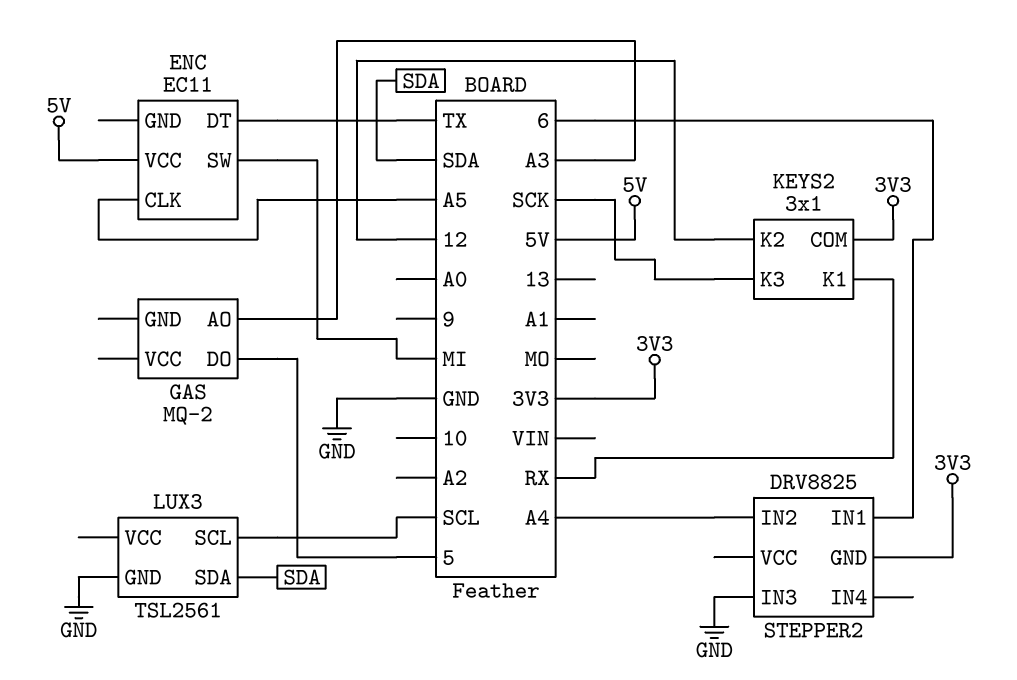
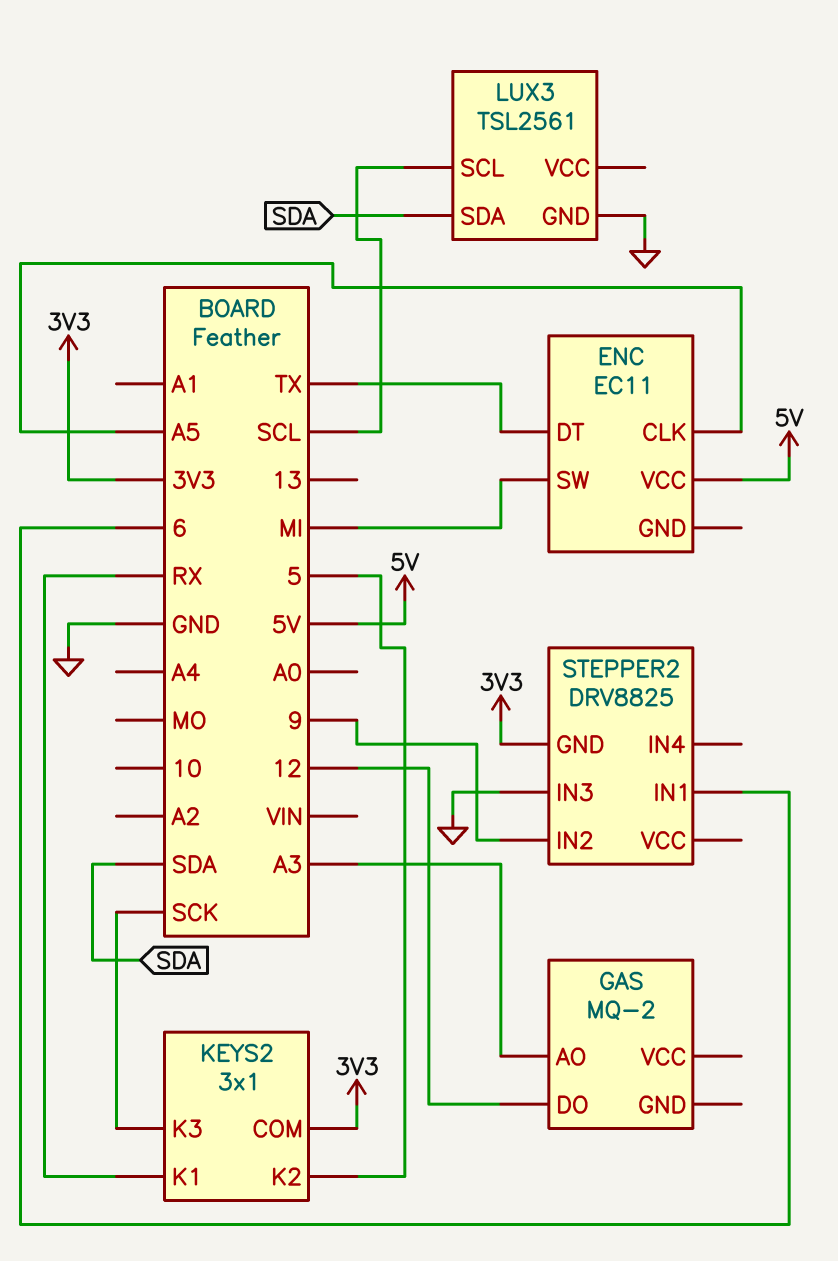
GAS pin DO: 5 -> 12
KEYS2 pin K2: 12 -> 5
STEPPER2 pin IN2: A4 -> 9

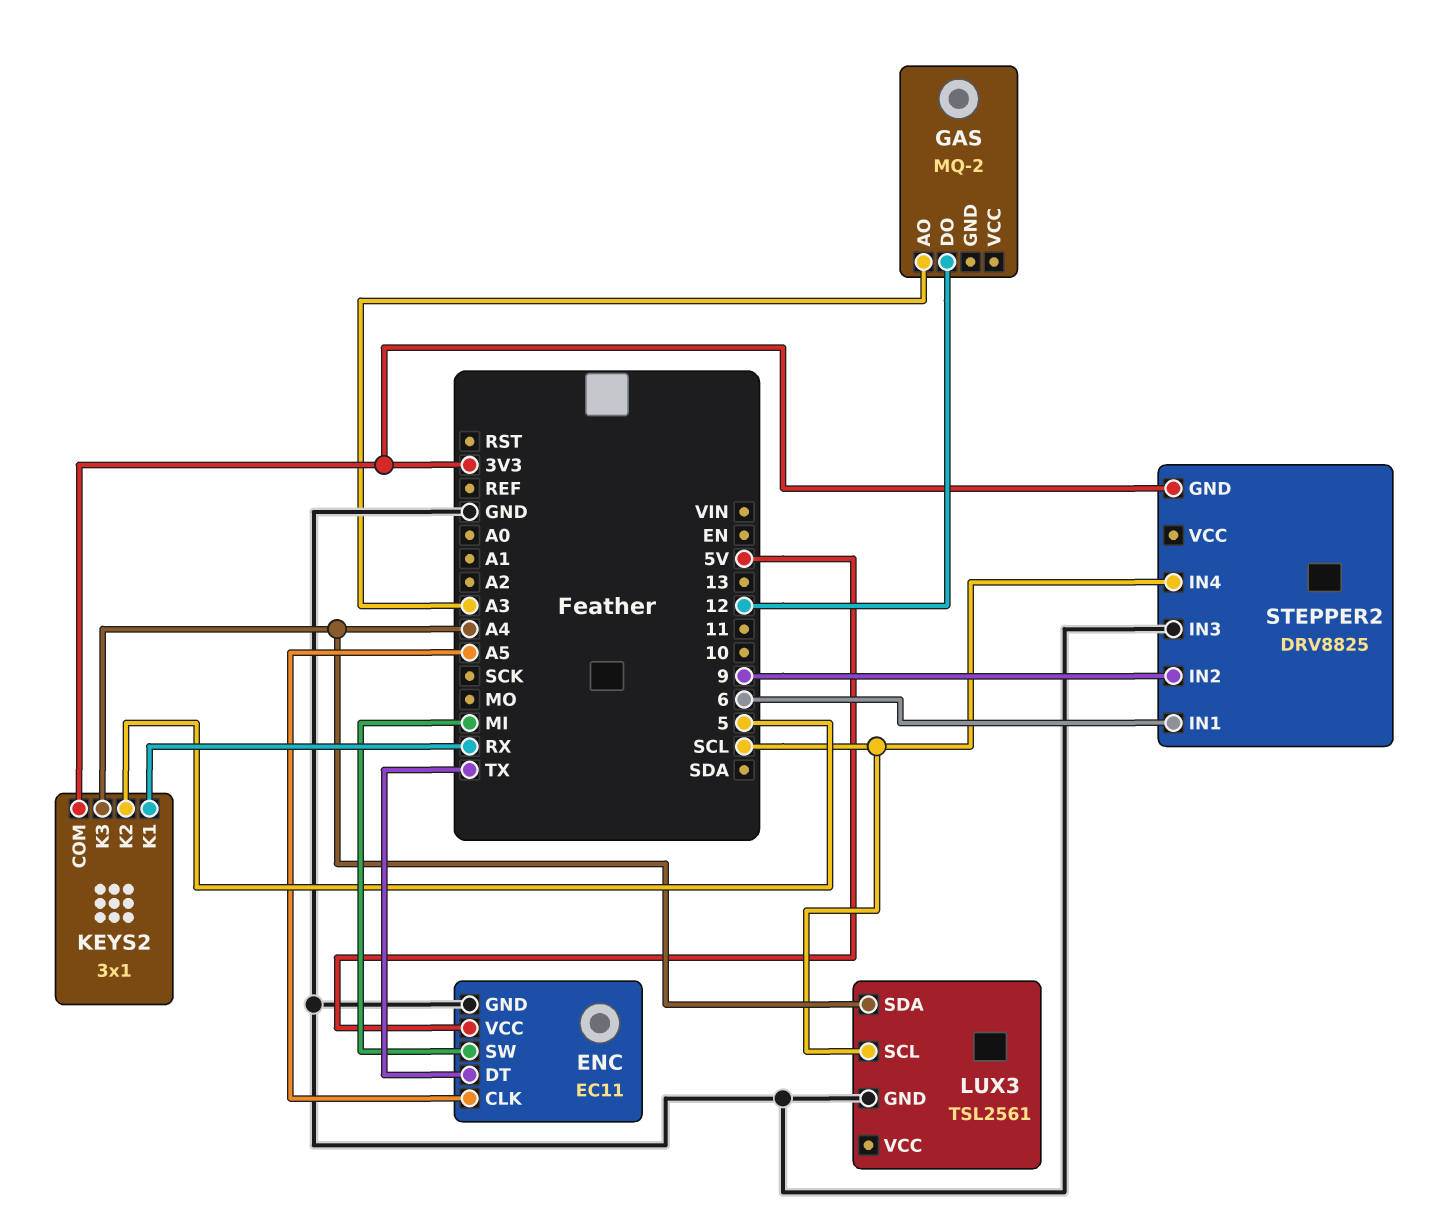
ENC pin GND: none -> GND
KEYS2 pin K3: SCK -> A4
LUX3 pin SDA: SDA -> A4
STEPPER2 pin IN4: none -> SCL

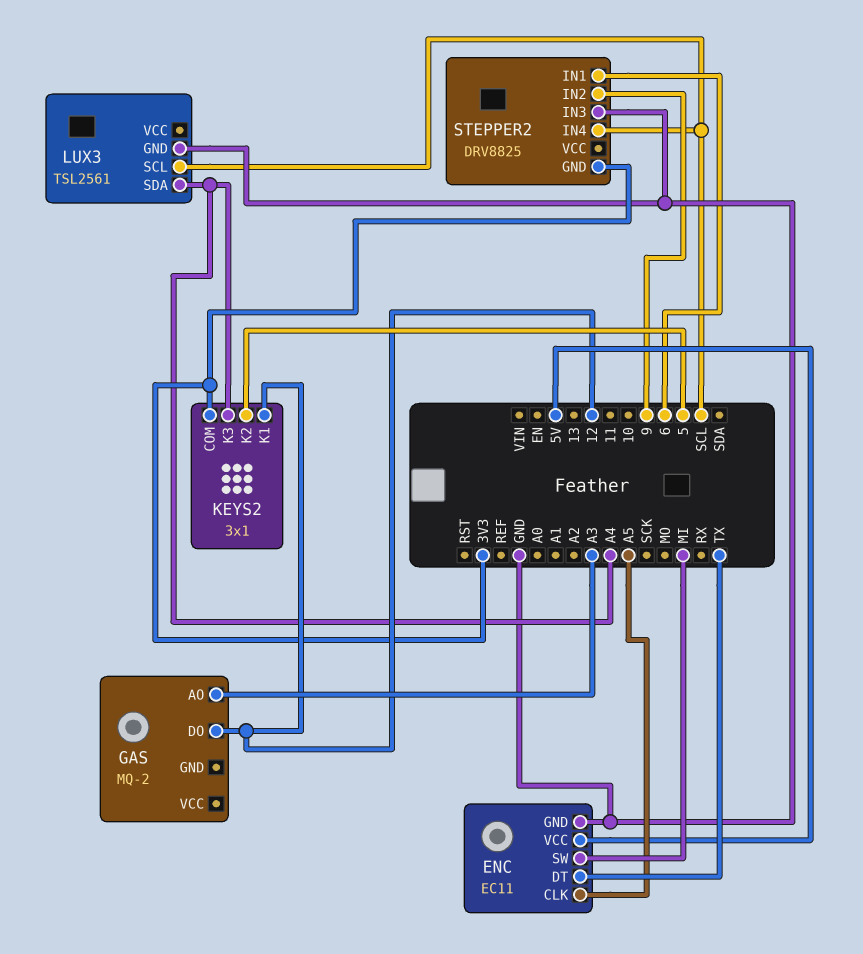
KEYS2 pin K1: RX -> 12

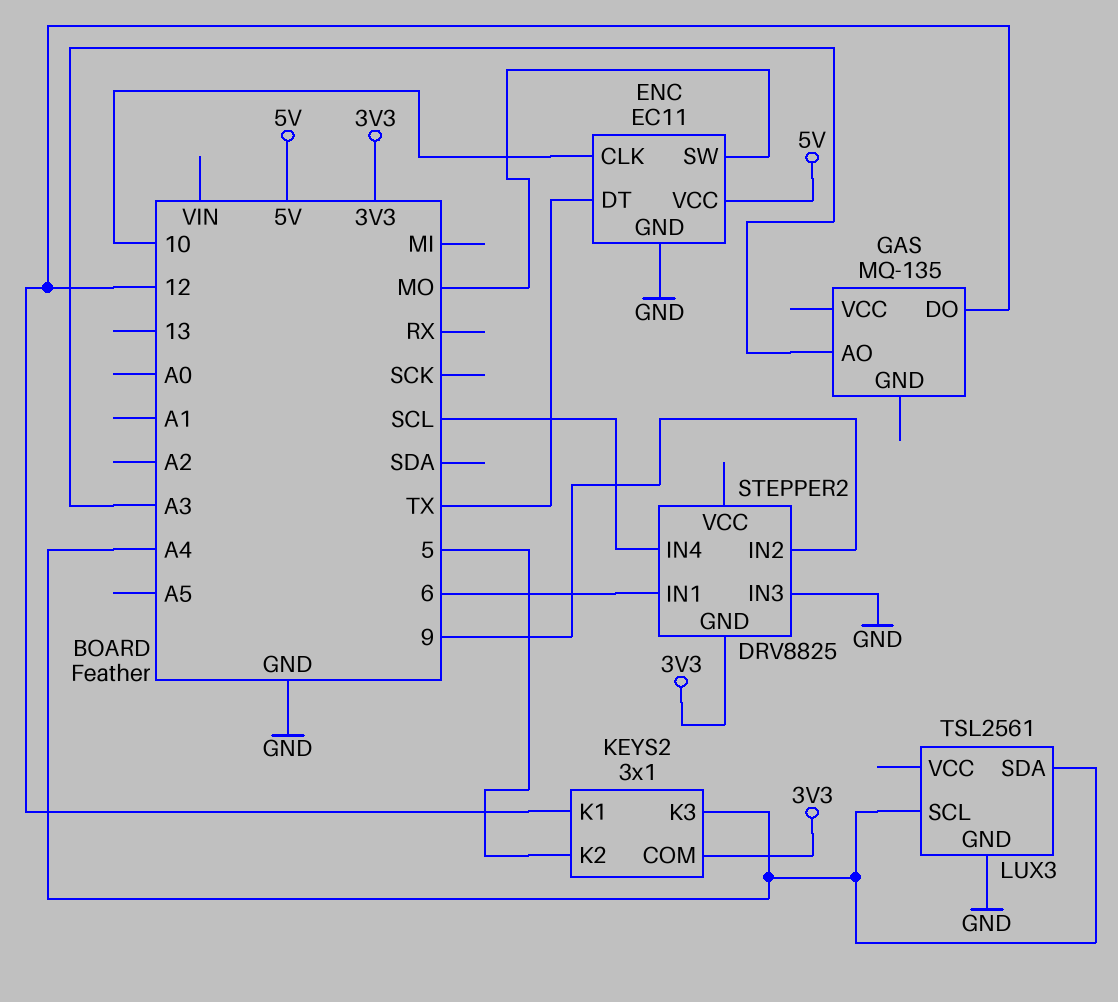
ENC pin CLK: A5 -> 10
ENC pin SW: MI -> MO
GAS: MQ-2 -> MQ-135
LUX3 pin SCL: SCL -> A4

